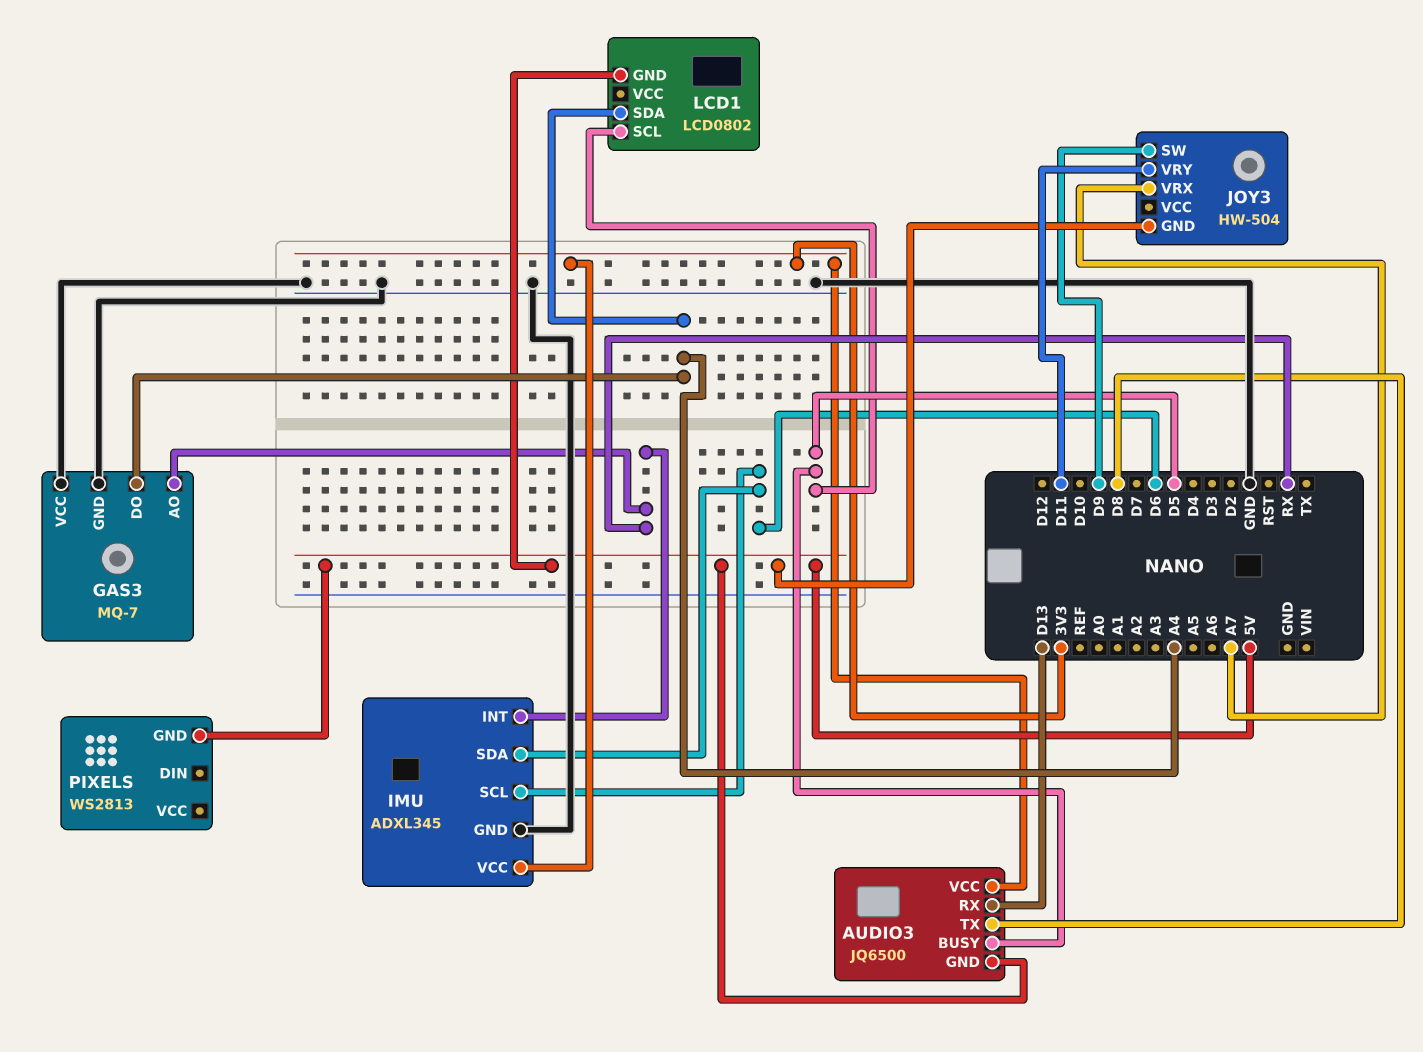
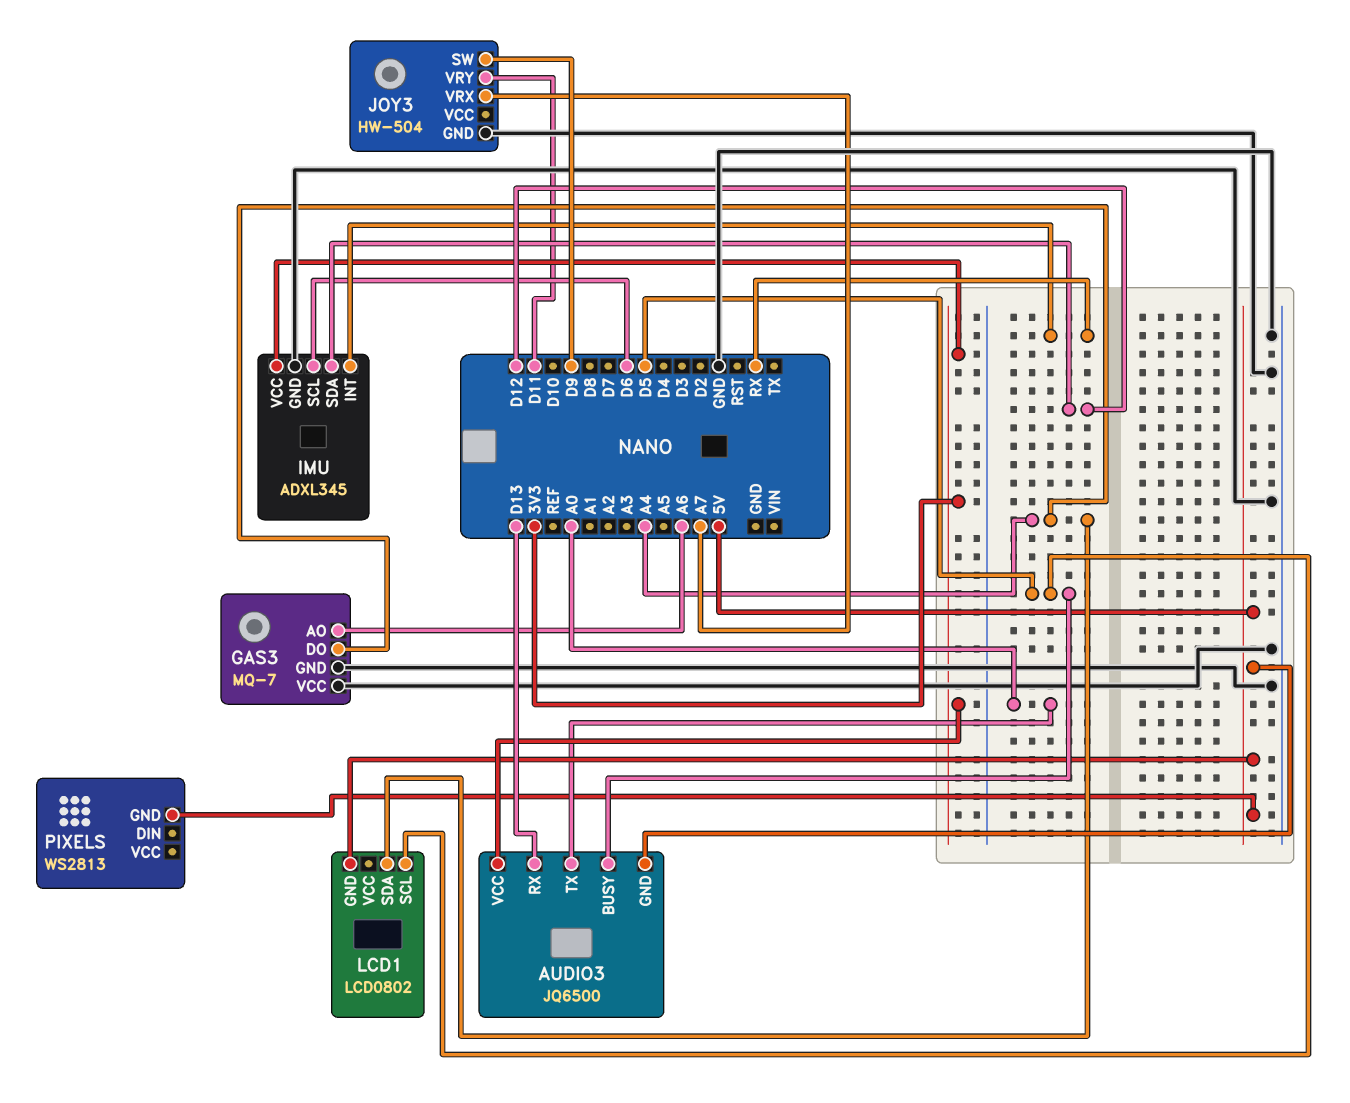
AUDIO3 pin TX: D8 -> A0
GAS3 pin AO: RX -> A6
IMU pin SDA: D6 -> D12
JOY3 pin GND: 5V -> GND

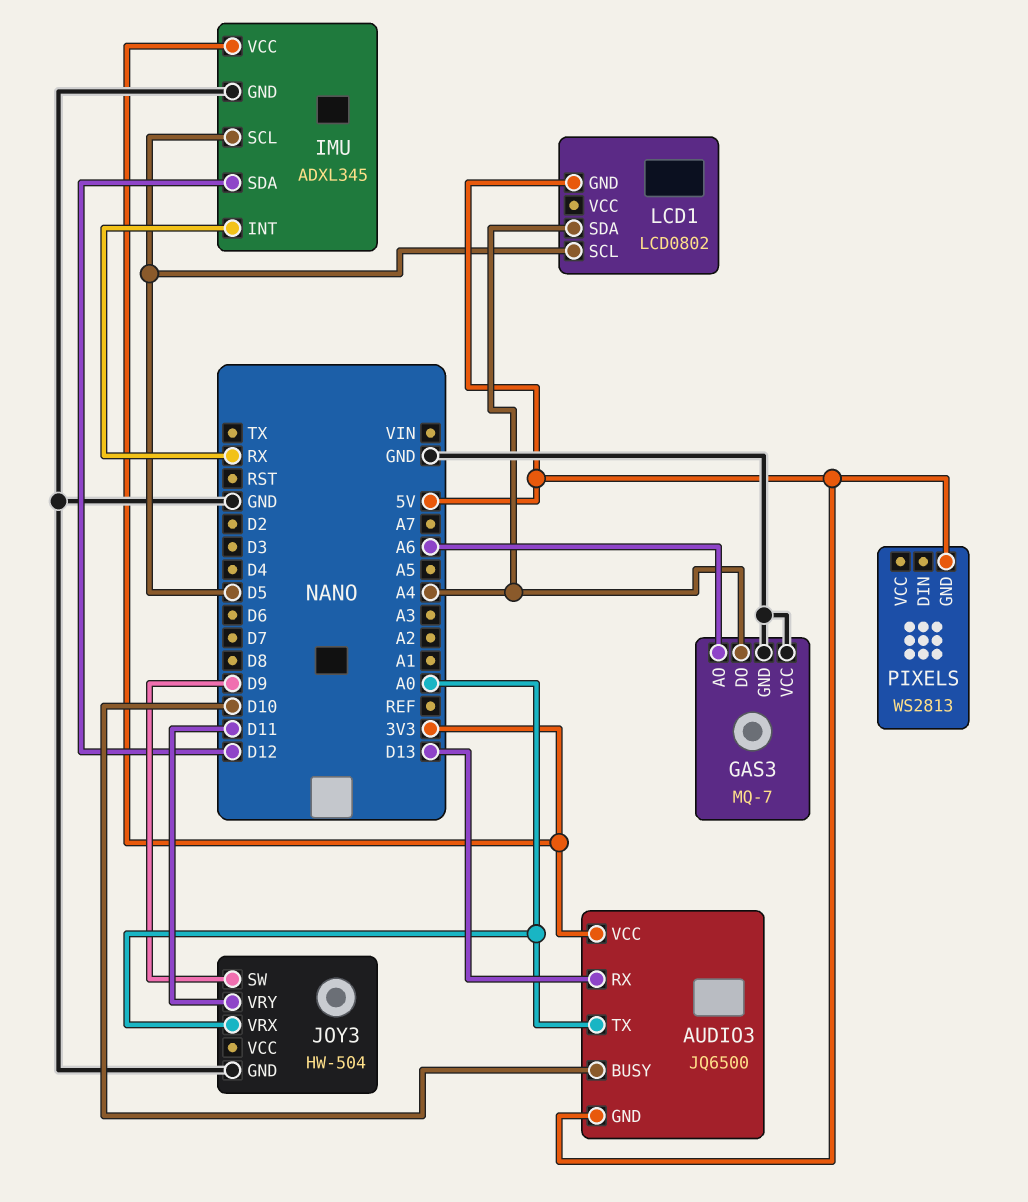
AUDIO3 pin BUSY: D5 -> D10
IMU pin SCL: D6 -> D5
JOY3 pin VRX: A7 -> A0

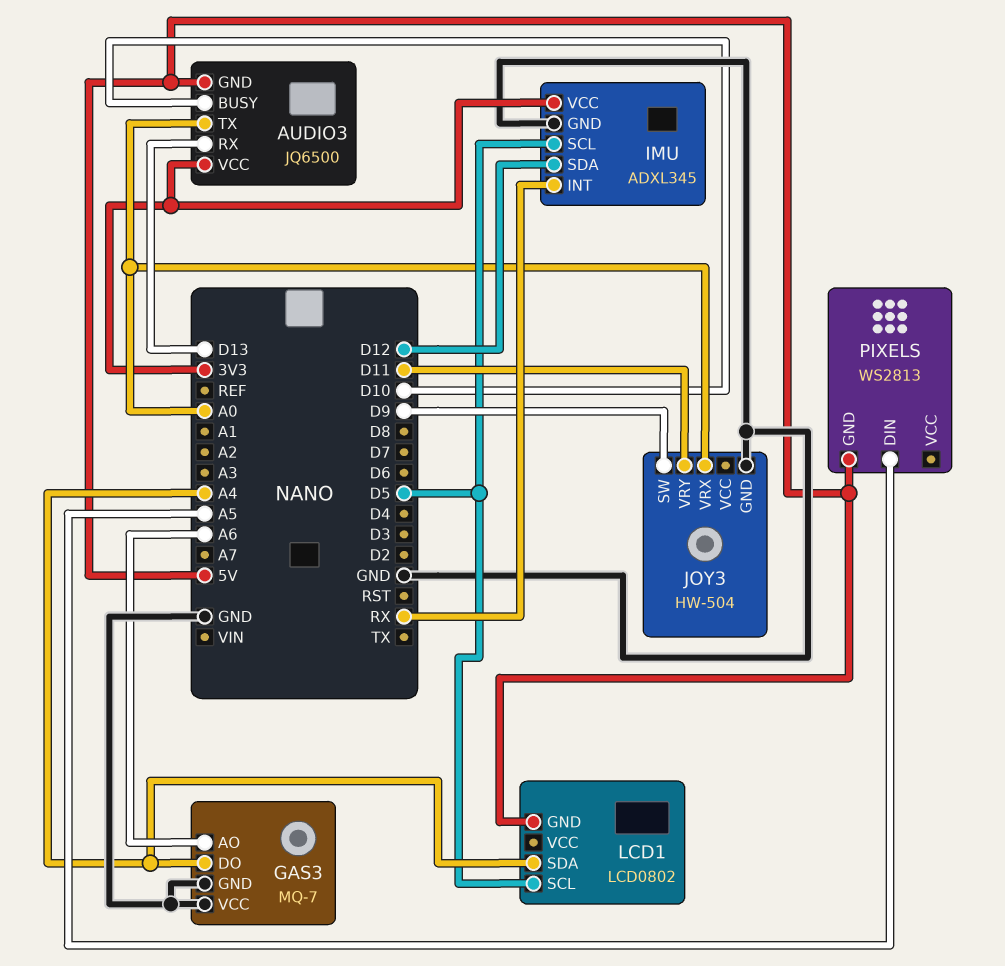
PIXELS pin DIN: none -> A5

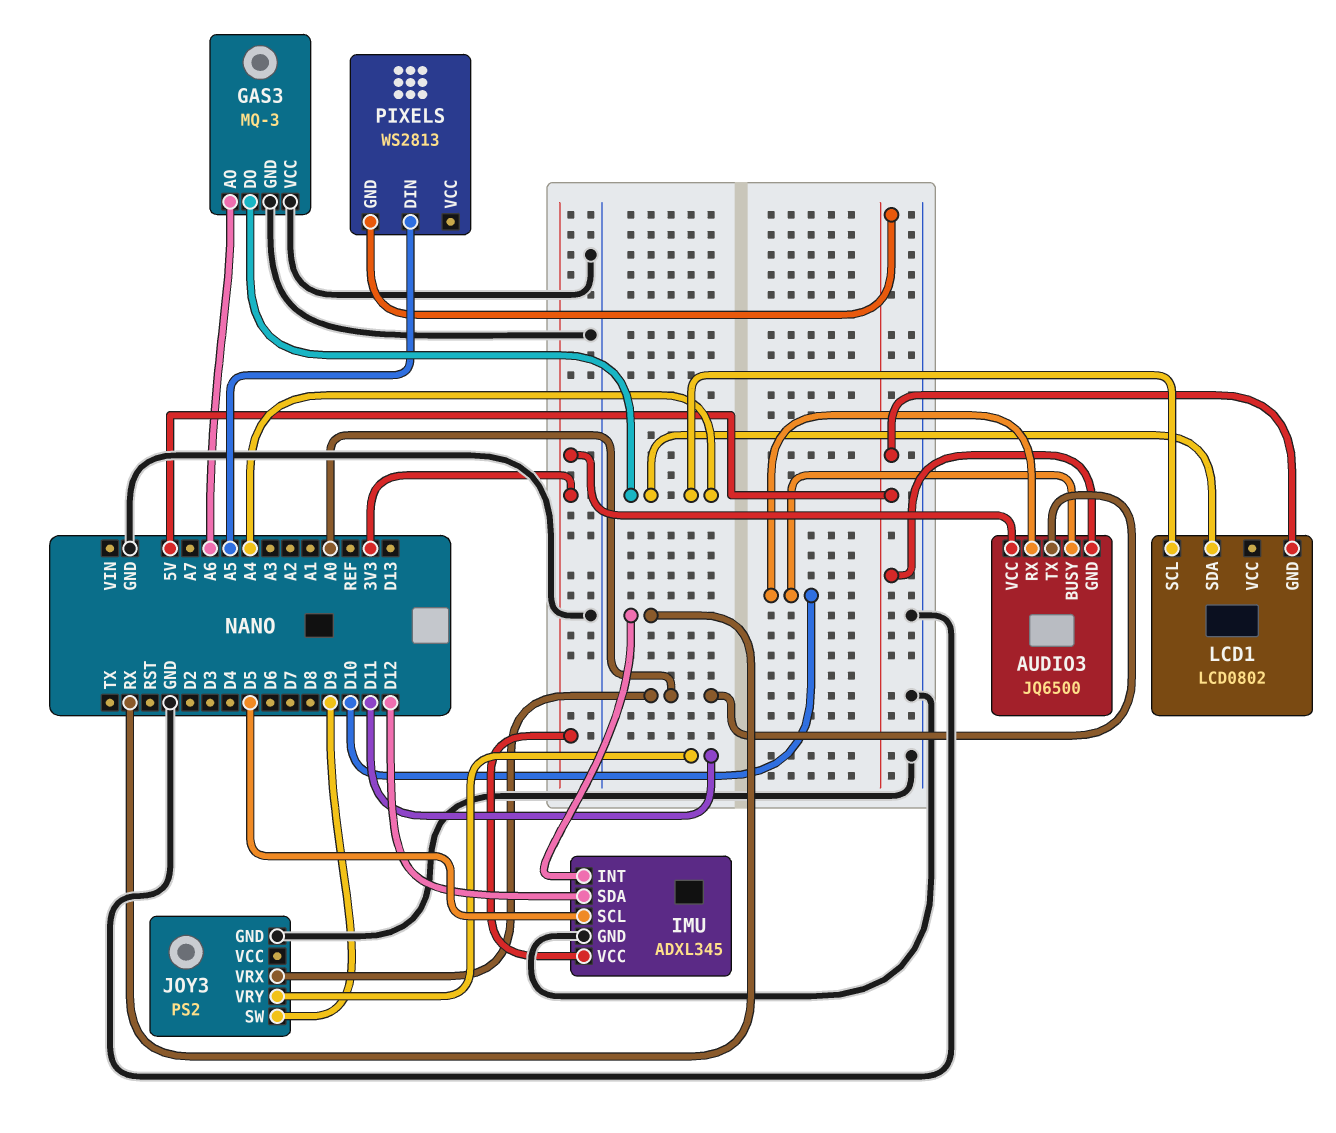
AUDIO3 pin RX: D13 -> D10
GAS3: MQ-7 -> MQ-3
JOY3: HW-504 -> PS2
LCD1 pin SCL: D5 -> A4

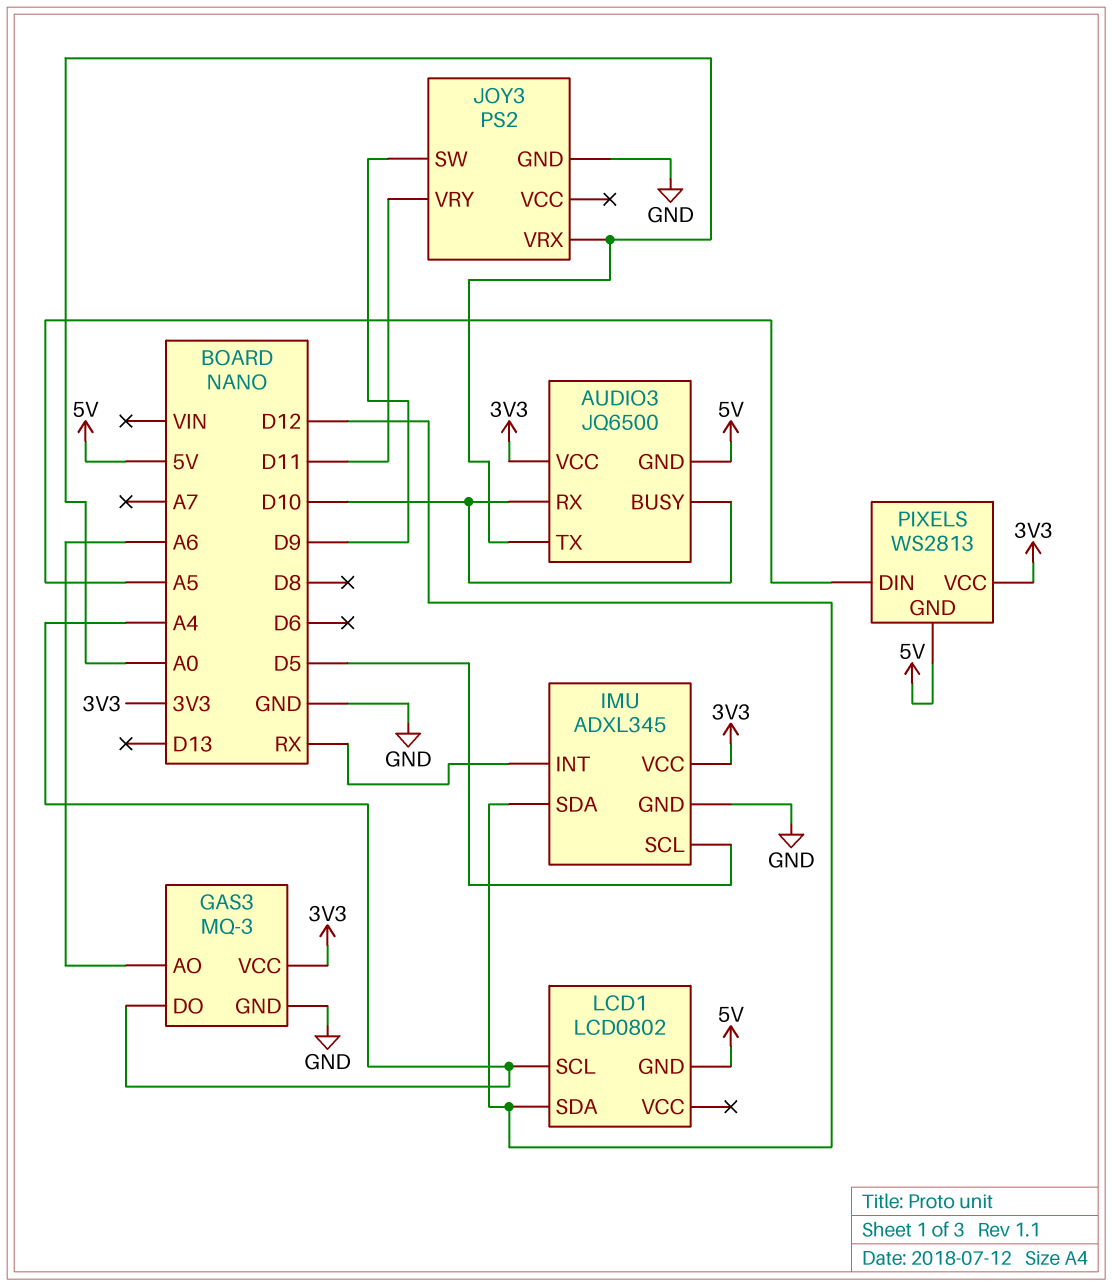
GAS3 pin VCC: GND -> 3V3
LCD1 pin SDA: A4 -> D12
PIXELS pin VCC: none -> 3V3

